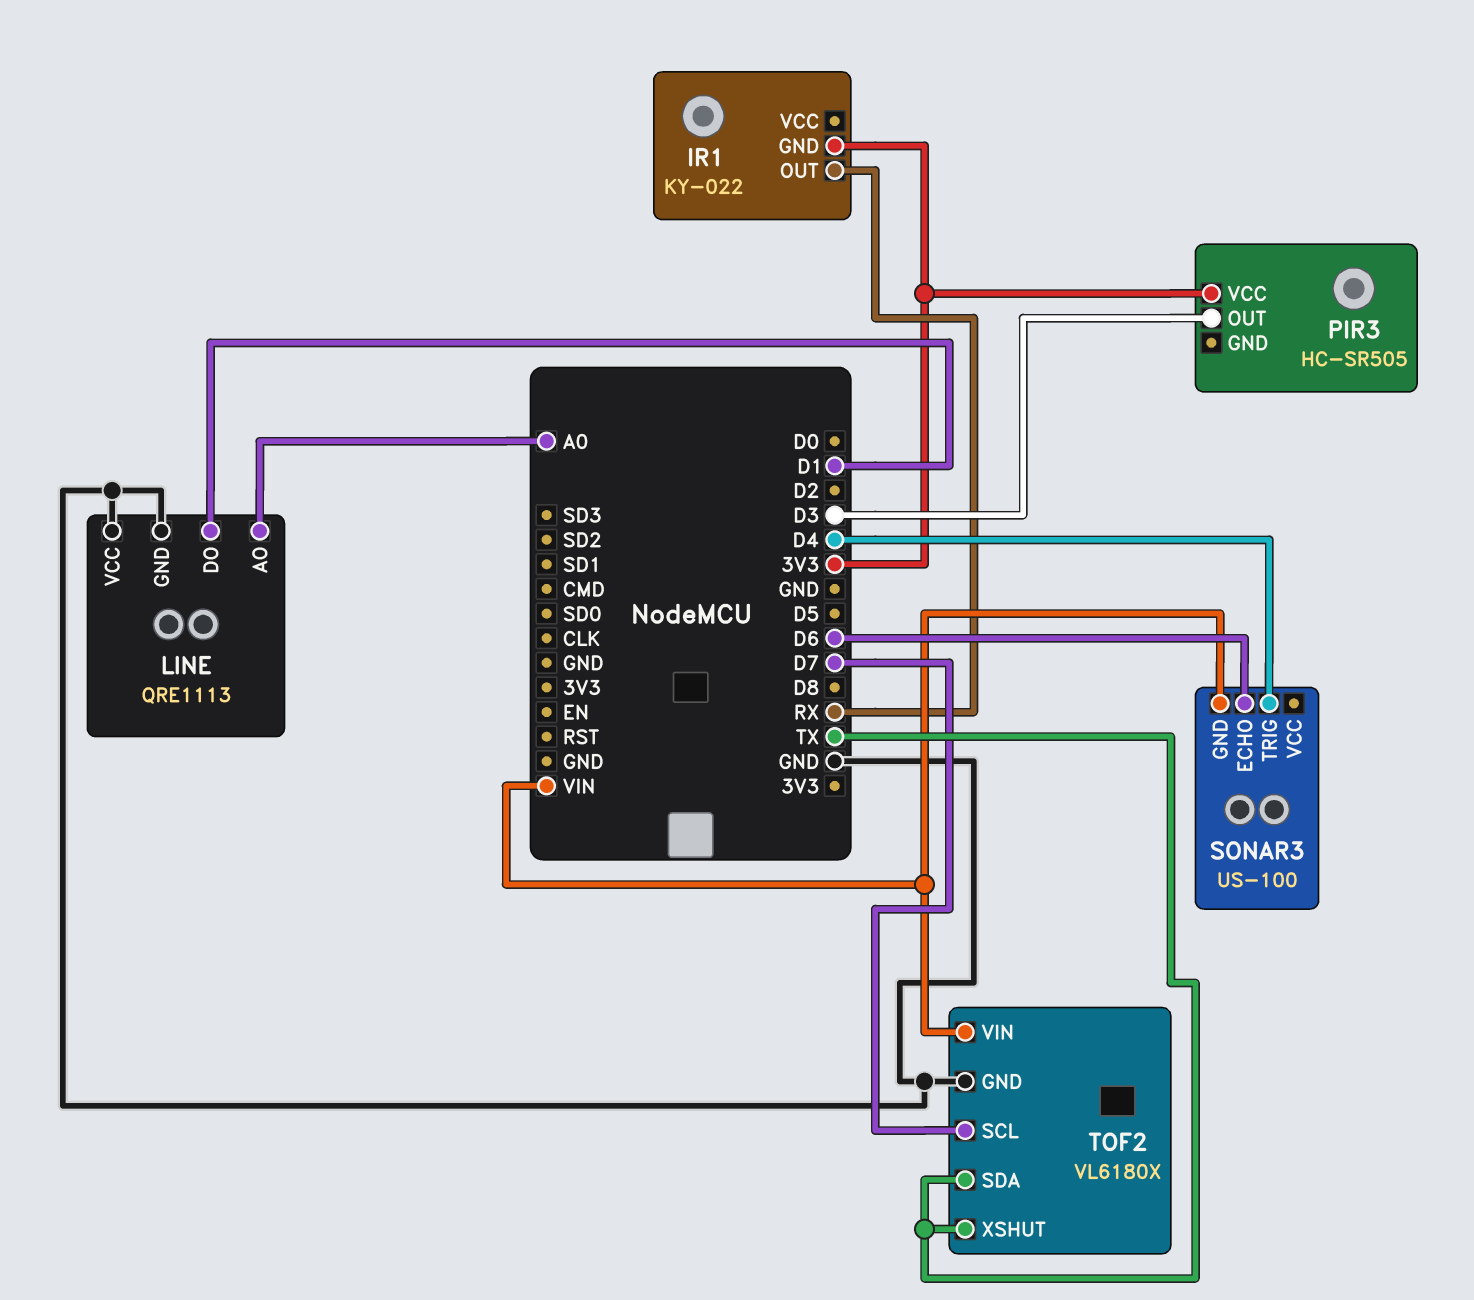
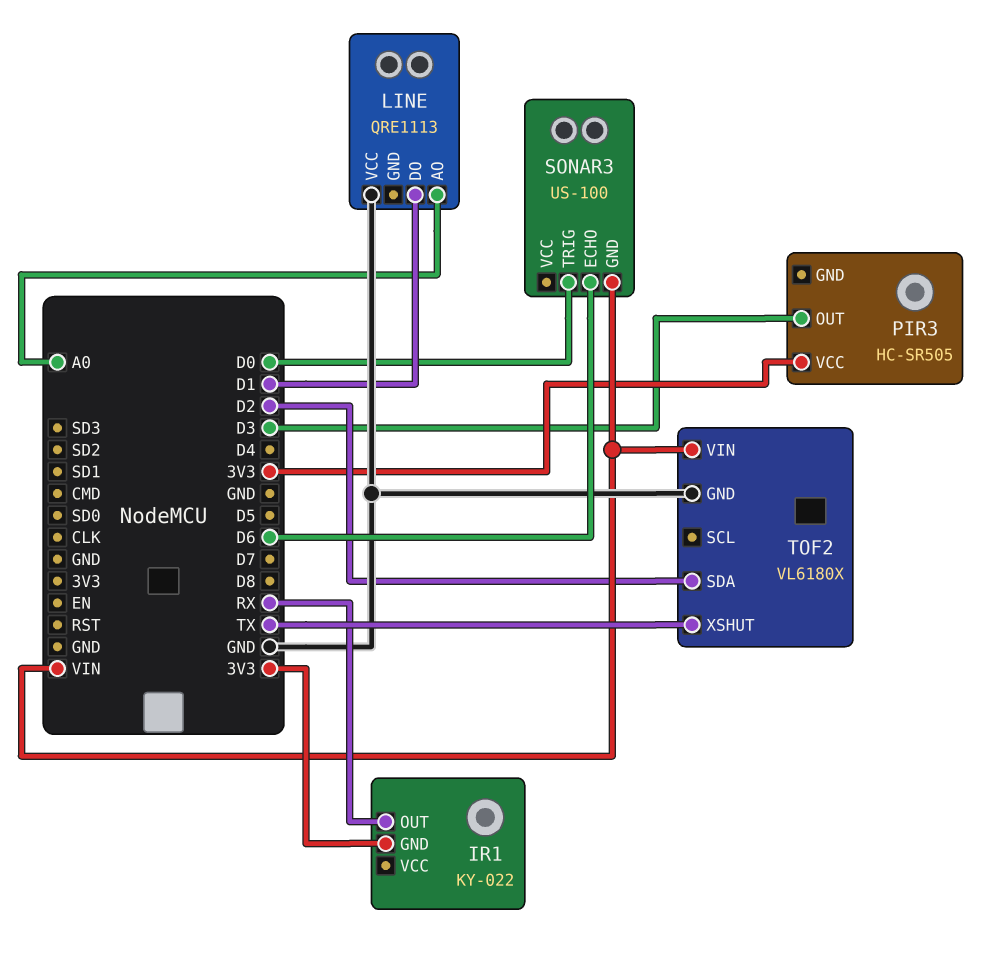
LINE pin GND: GND -> none
SONAR3 pin TRIG: D4 -> D0
TOF2 pin SCL: D7 -> none
TOF2 pin SDA: TX -> D2

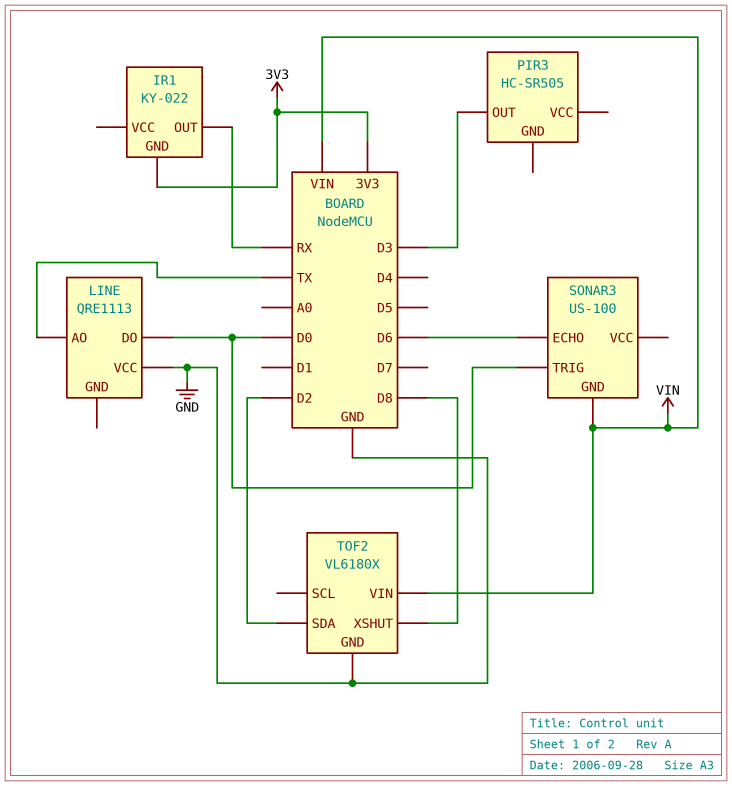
LINE pin AO: A0 -> TX
LINE pin DO: D1 -> D0
PIR3 pin VCC: 3V3 -> none
TOF2 pin XSHUT: TX -> D8

